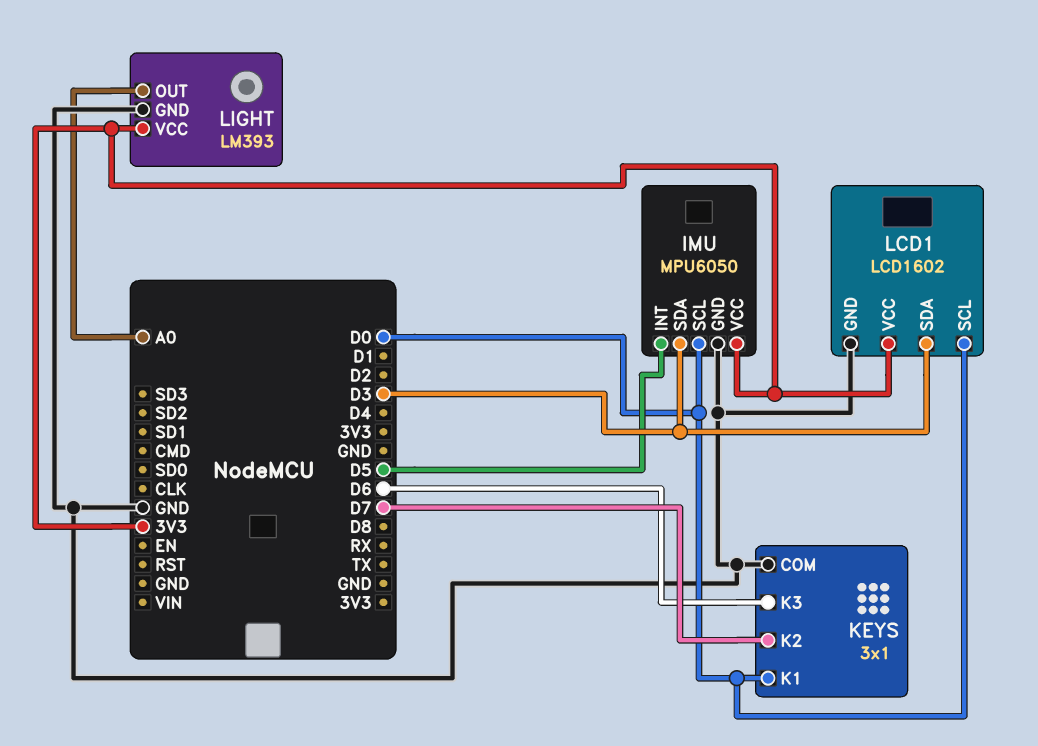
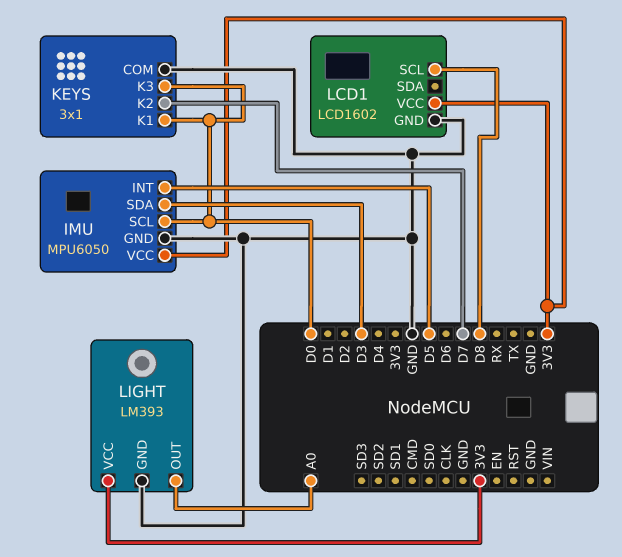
KEYS pin K3: D6 -> D0
LCD1 pin SCL: D0 -> D8
LCD1 pin SDA: D3 -> none

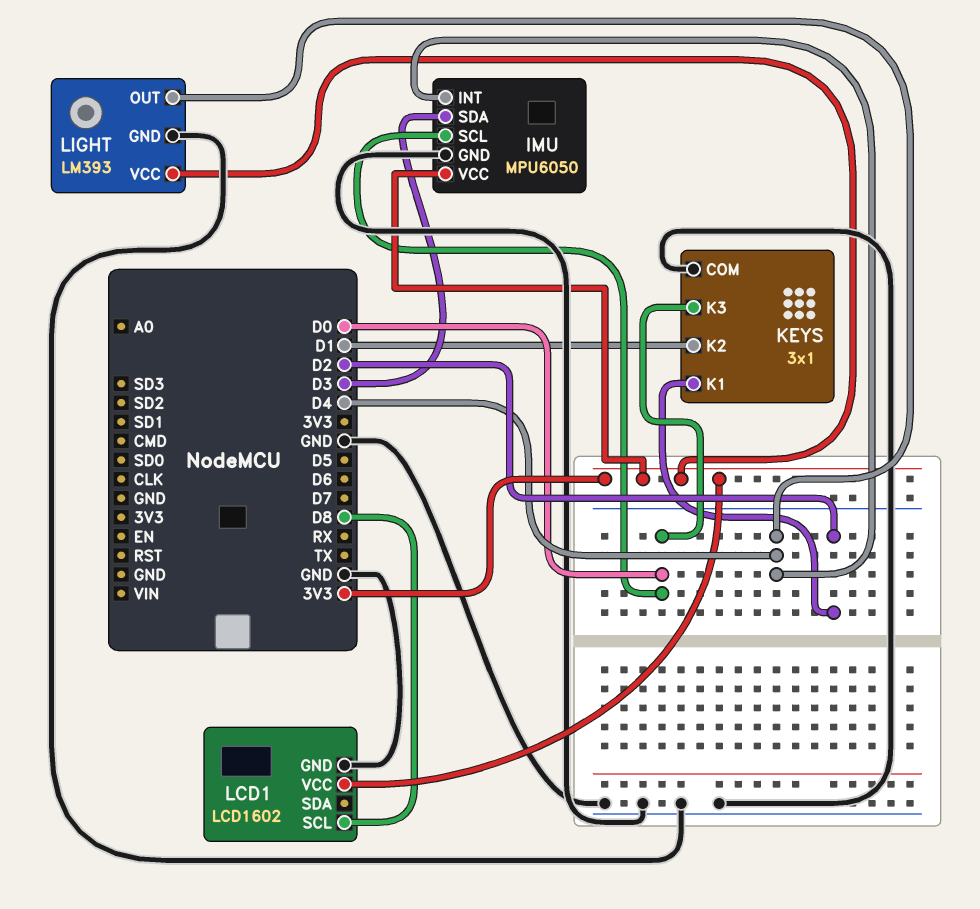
IMU pin INT: D5 -> D4
KEYS pin K1: D0 -> D2
KEYS pin K2: D7 -> D1
LIGHT pin OUT: A0 -> D4

